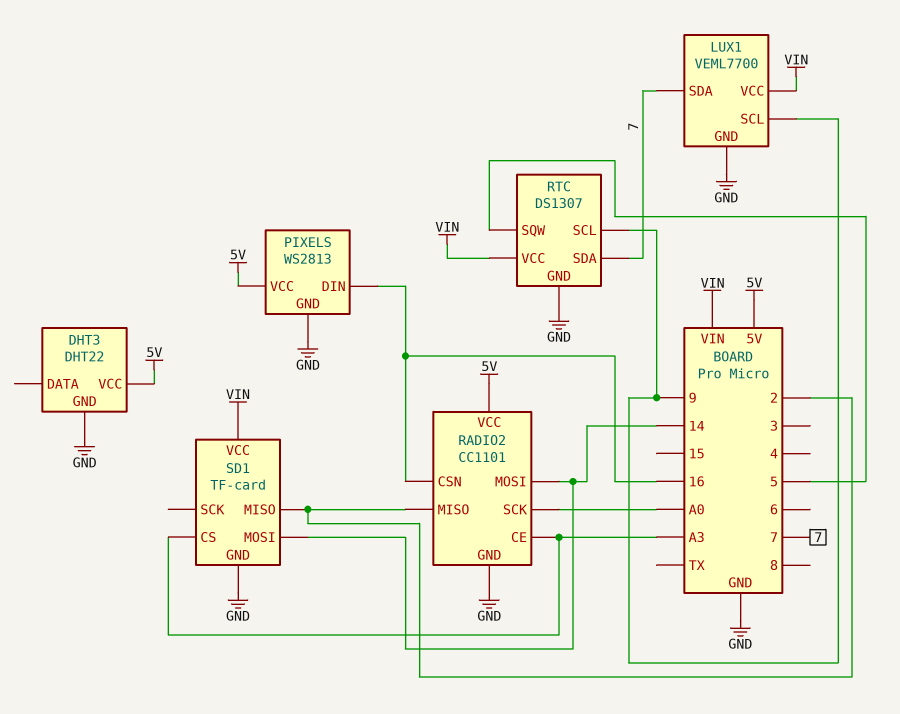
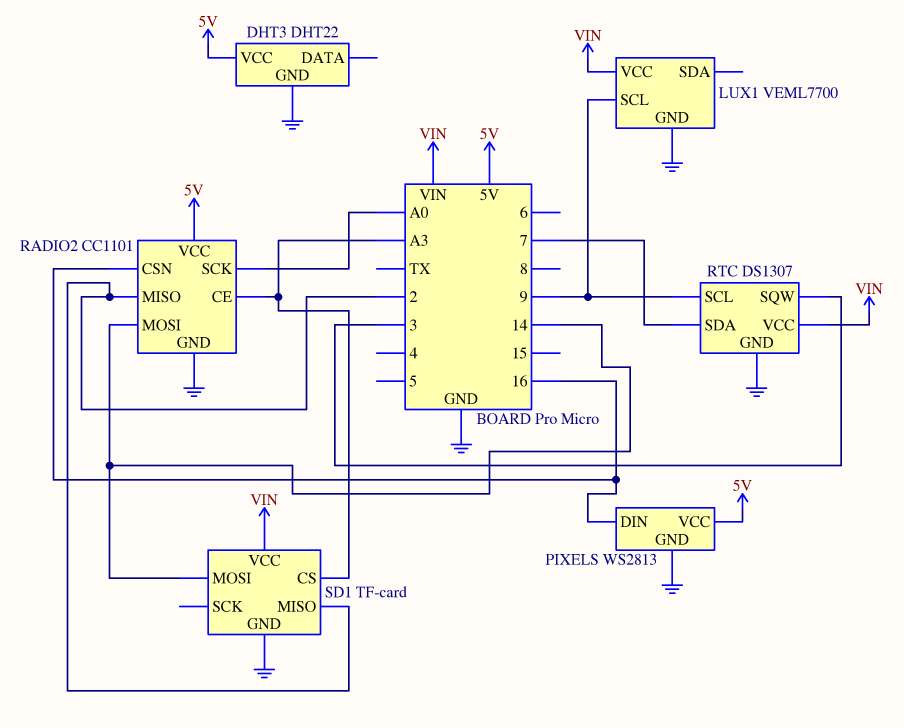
LUX1 pin SDA: 7 -> none
RTC pin SQW: 5 -> 3

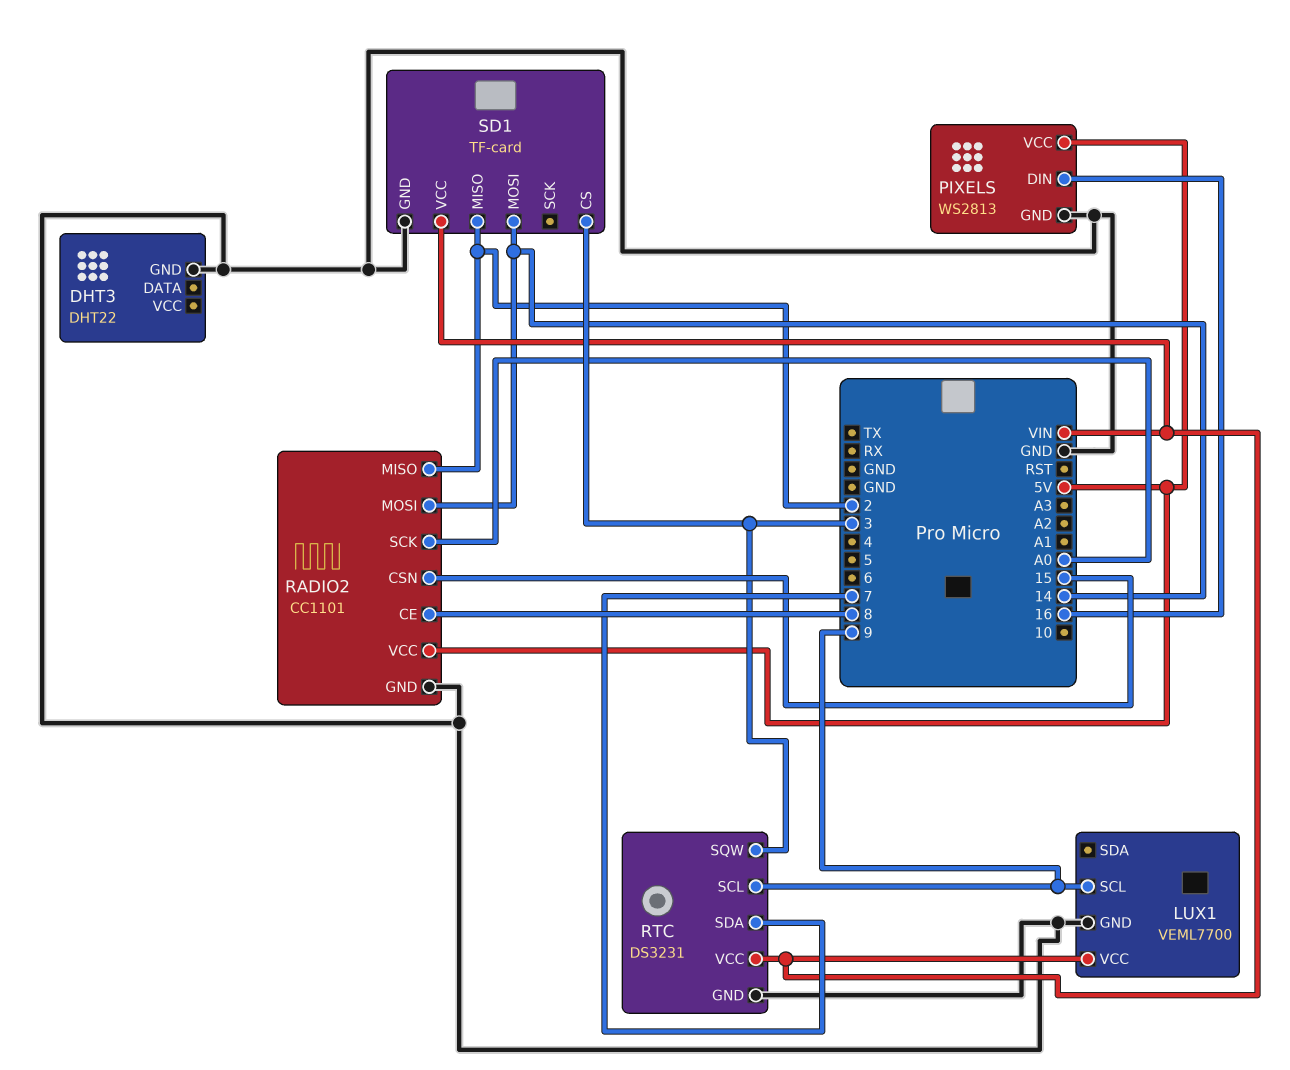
DHT3 pin VCC: 5V -> none
RADIO2 pin CE: A3 -> 8
RADIO2 pin CSN: 16 -> 15
RTC: DS1307 -> DS3231
SD1 pin CS: A3 -> 3

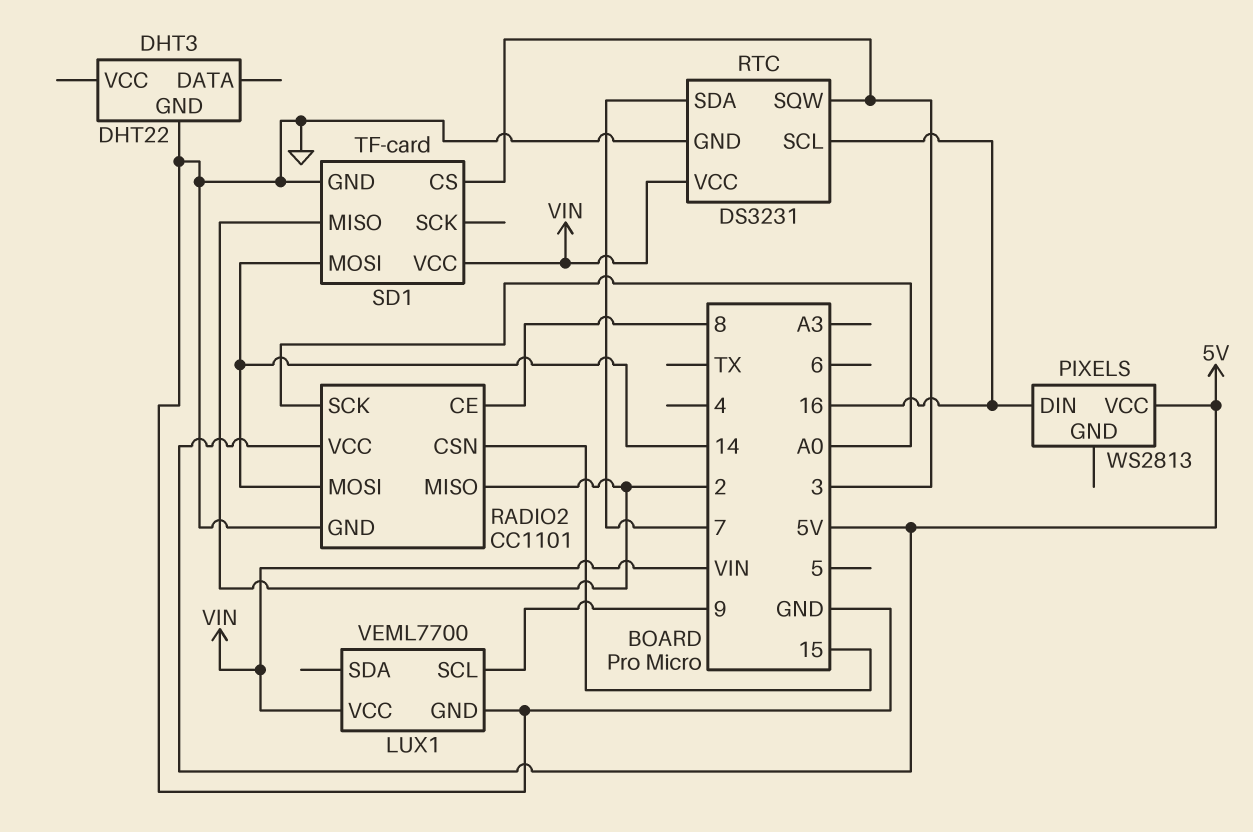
PIXELS pin GND: GND -> none
RTC pin SCL: 9 -> 16

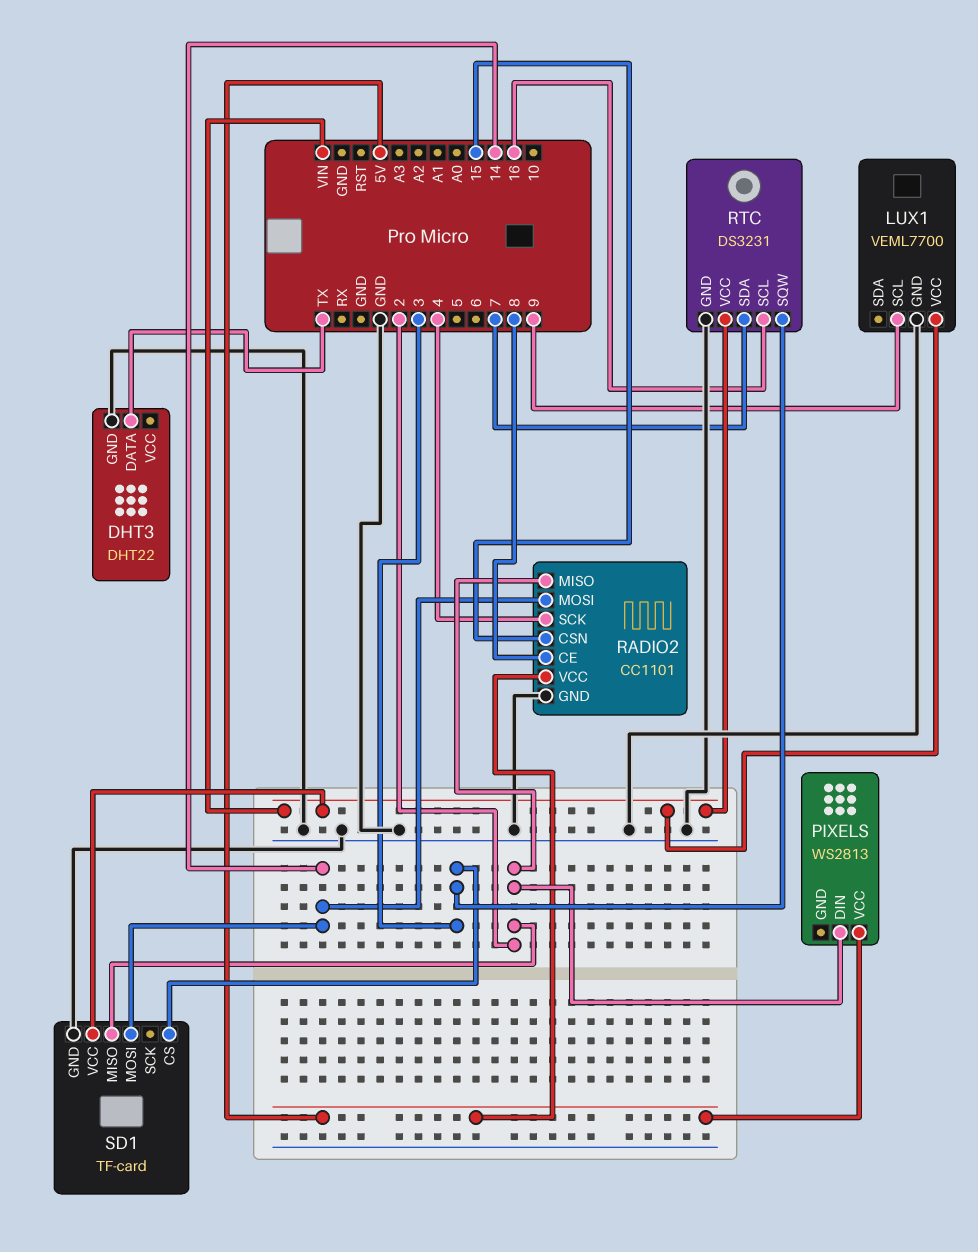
DHT3 pin DATA: none -> TX
PIXELS pin DIN: 16 -> 2
RADIO2 pin SCK: A0 -> 4

